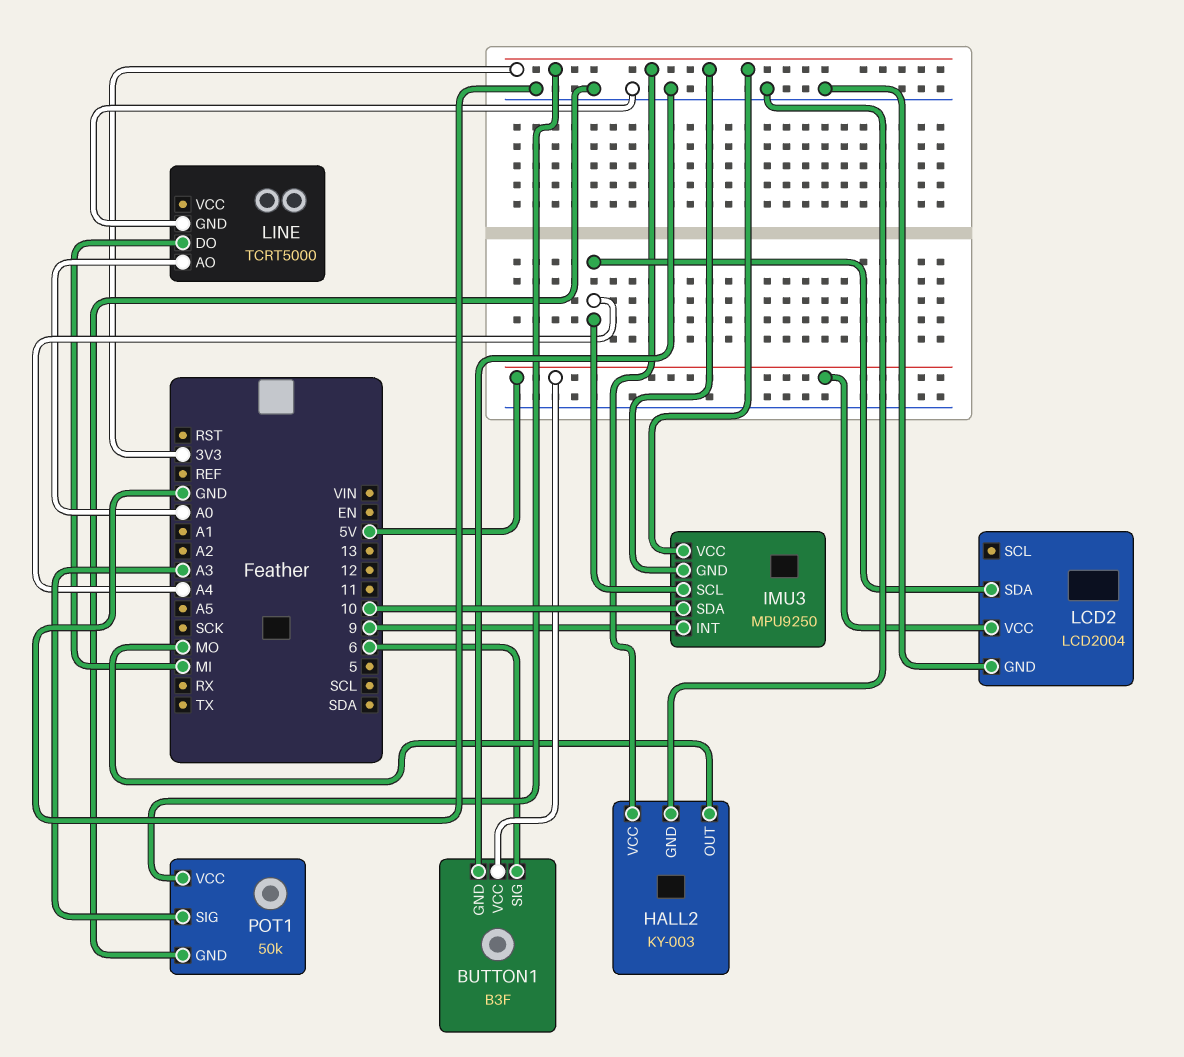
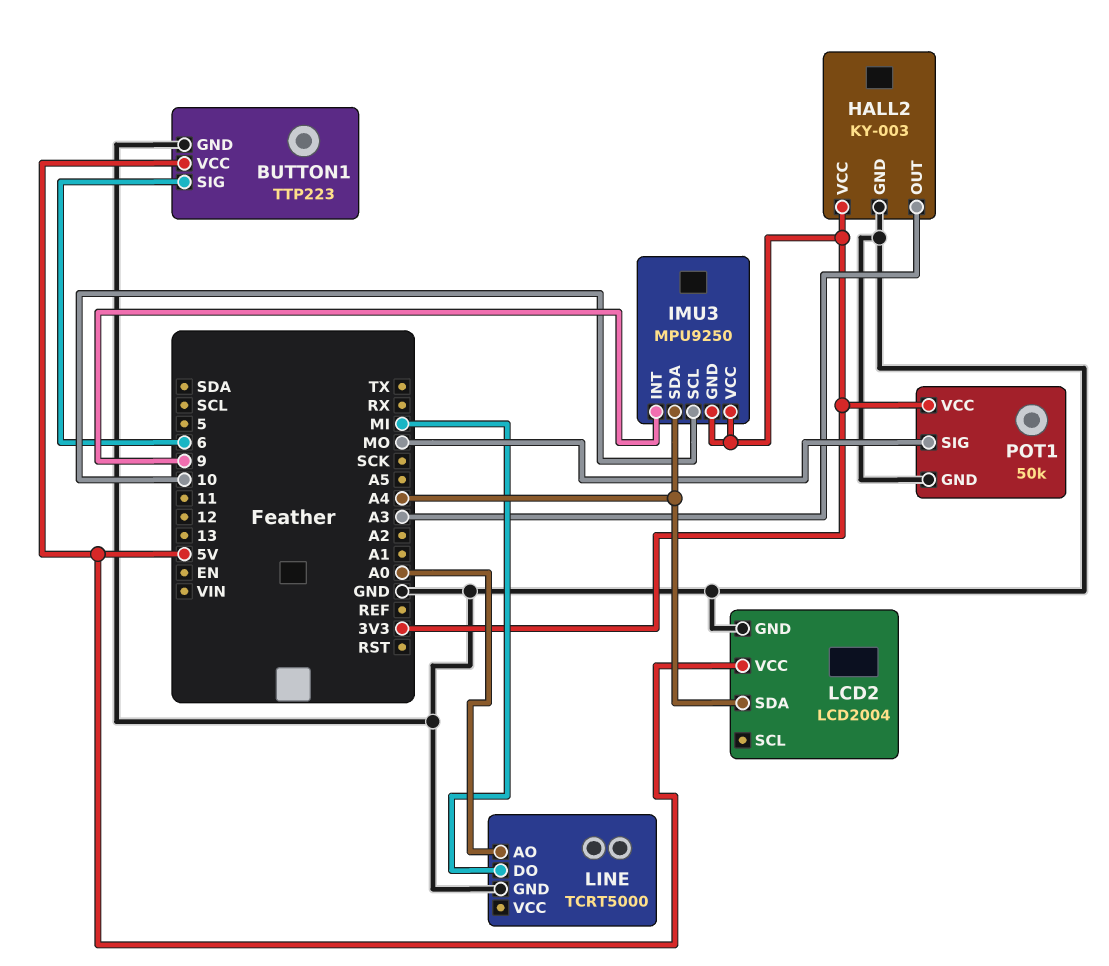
BUTTON1: B3F -> TTP223
HALL2 pin OUT: MO -> A3
IMU3 pin SCL: A4 -> 10
IMU3 pin SDA: 10 -> A4
POT1 pin SIG: A3 -> MO

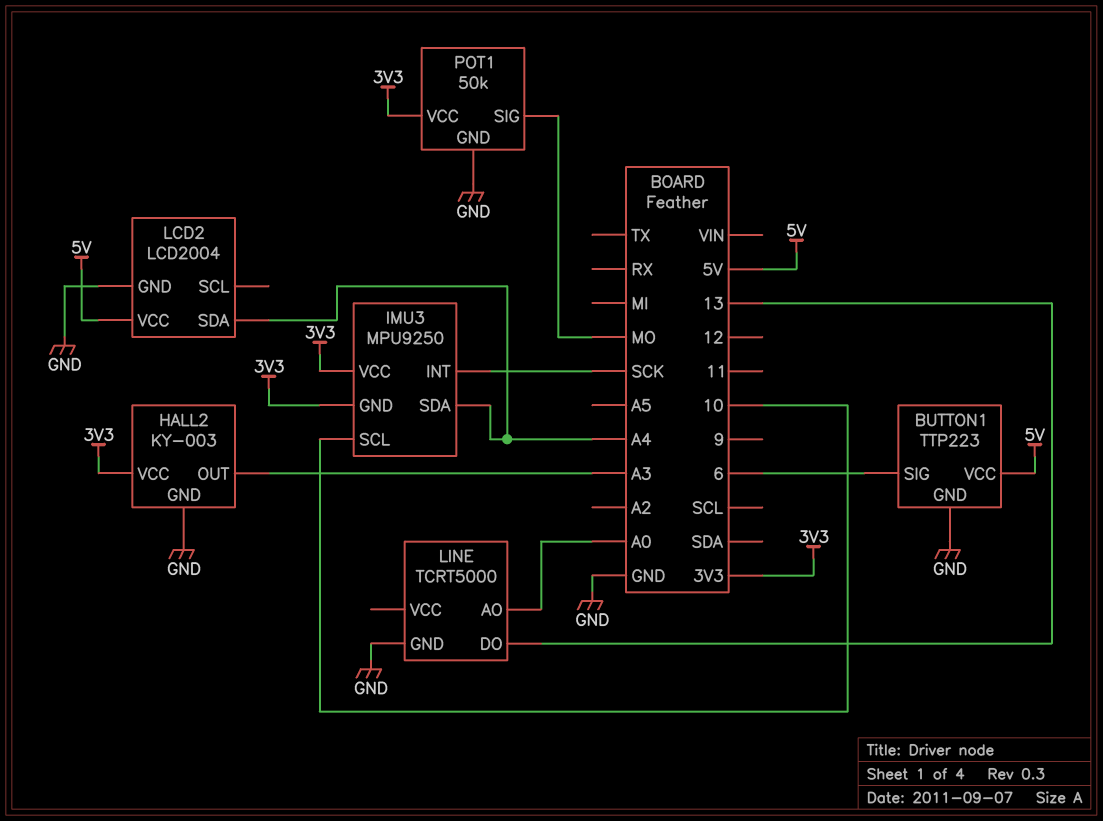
IMU3 pin INT: 9 -> SCK
LINE pin DO: MI -> 13

